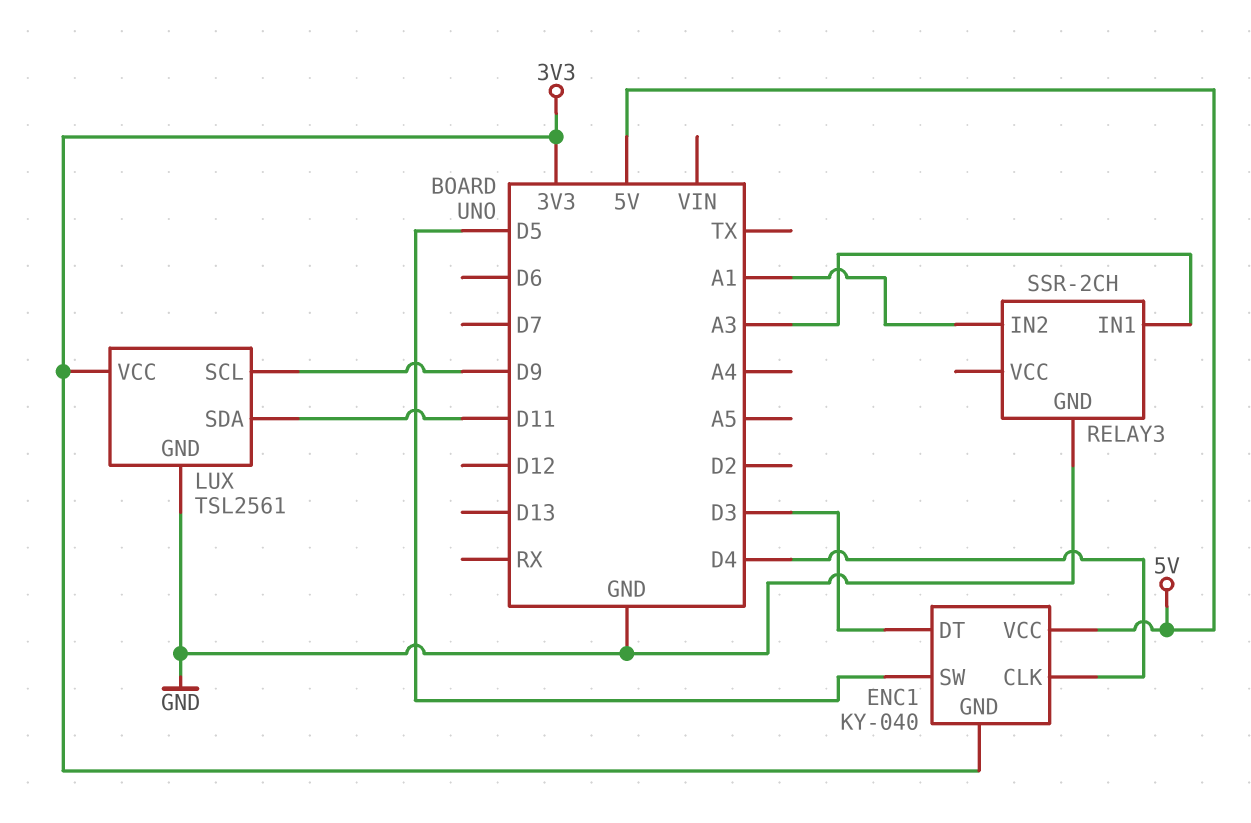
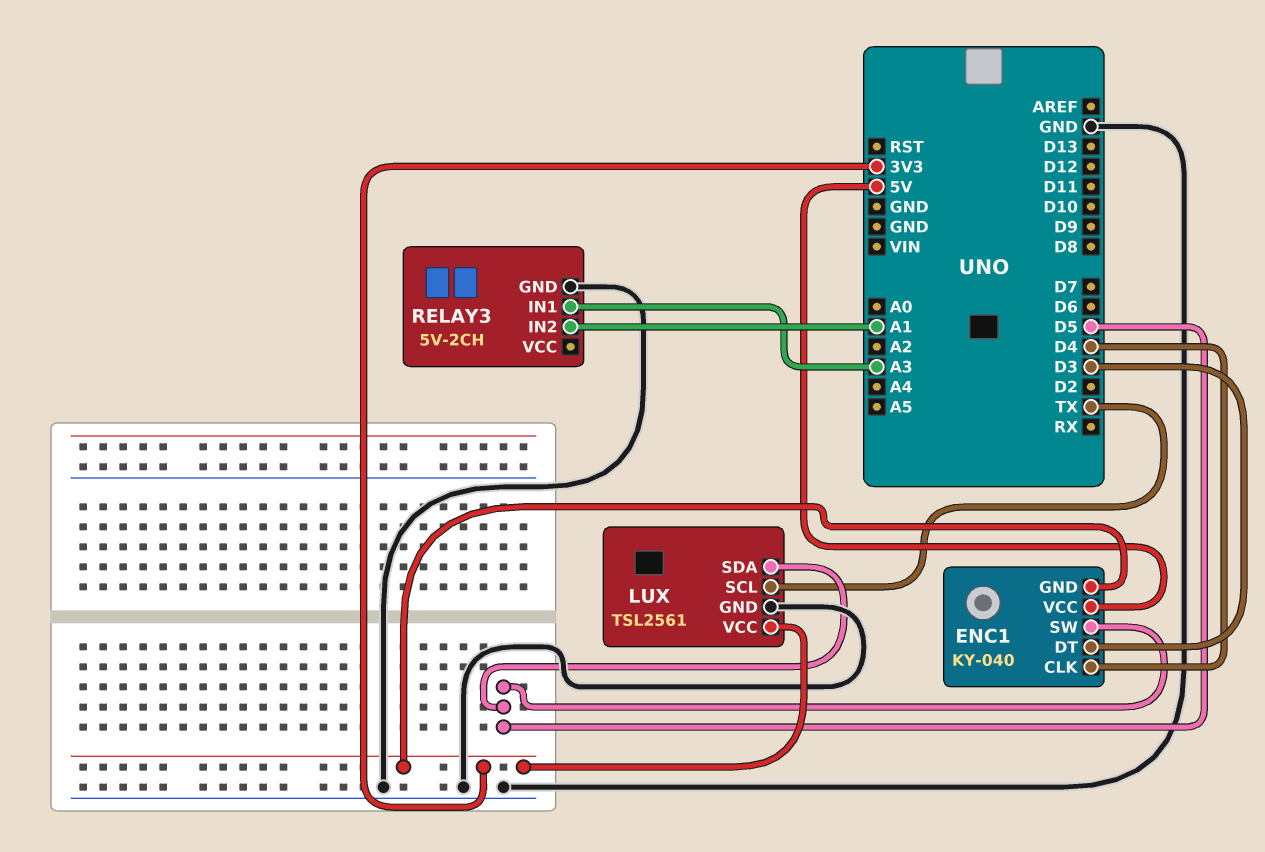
LUX pin SCL: D9 -> TX
LUX pin SDA: D11 -> D5
RELAY3: SSR-2CH -> 5V-2CH

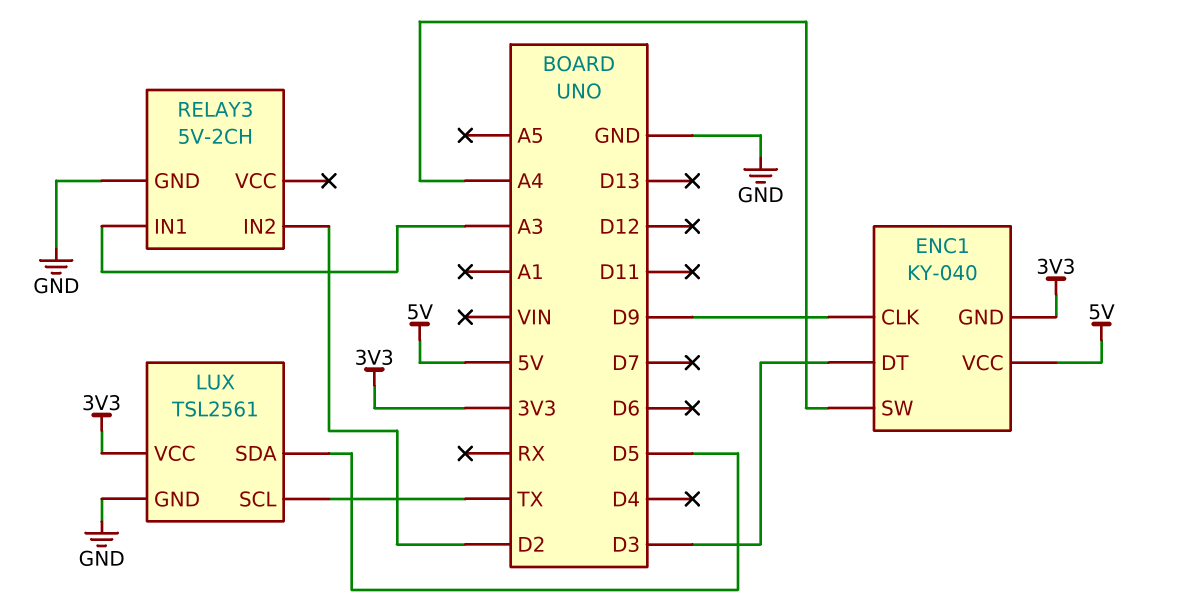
ENC1 pin CLK: D4 -> D9
ENC1 pin SW: D5 -> A4
RELAY3 pin IN2: A1 -> D2

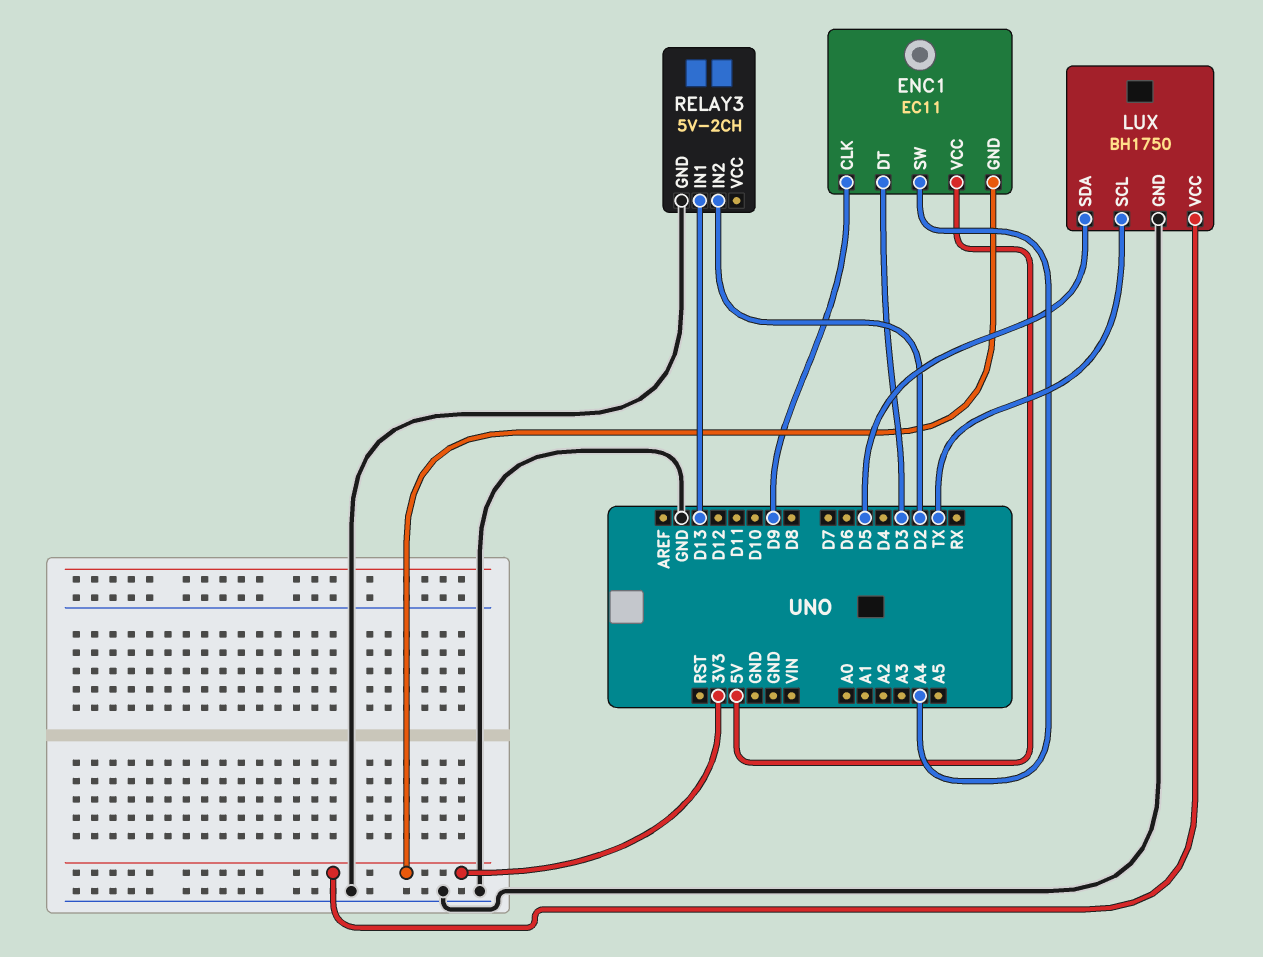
ENC1: KY-040 -> EC11
LUX: TSL2561 -> BH1750
RELAY3 pin IN1: A3 -> D13

